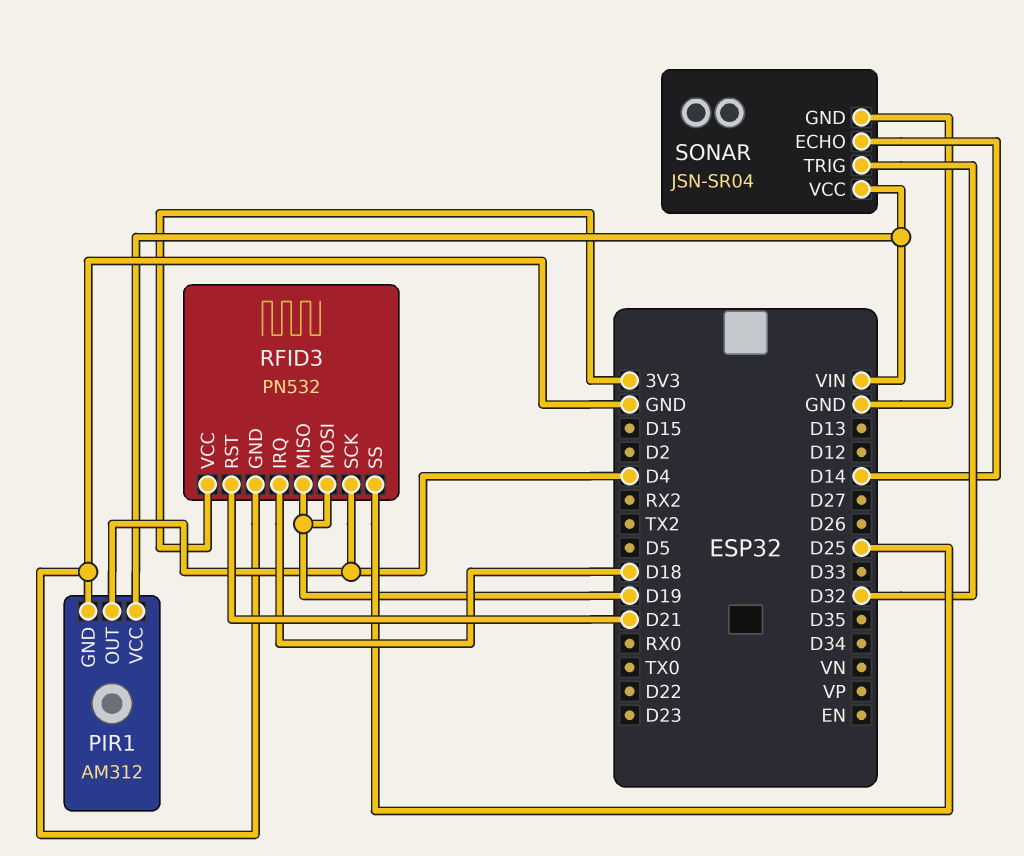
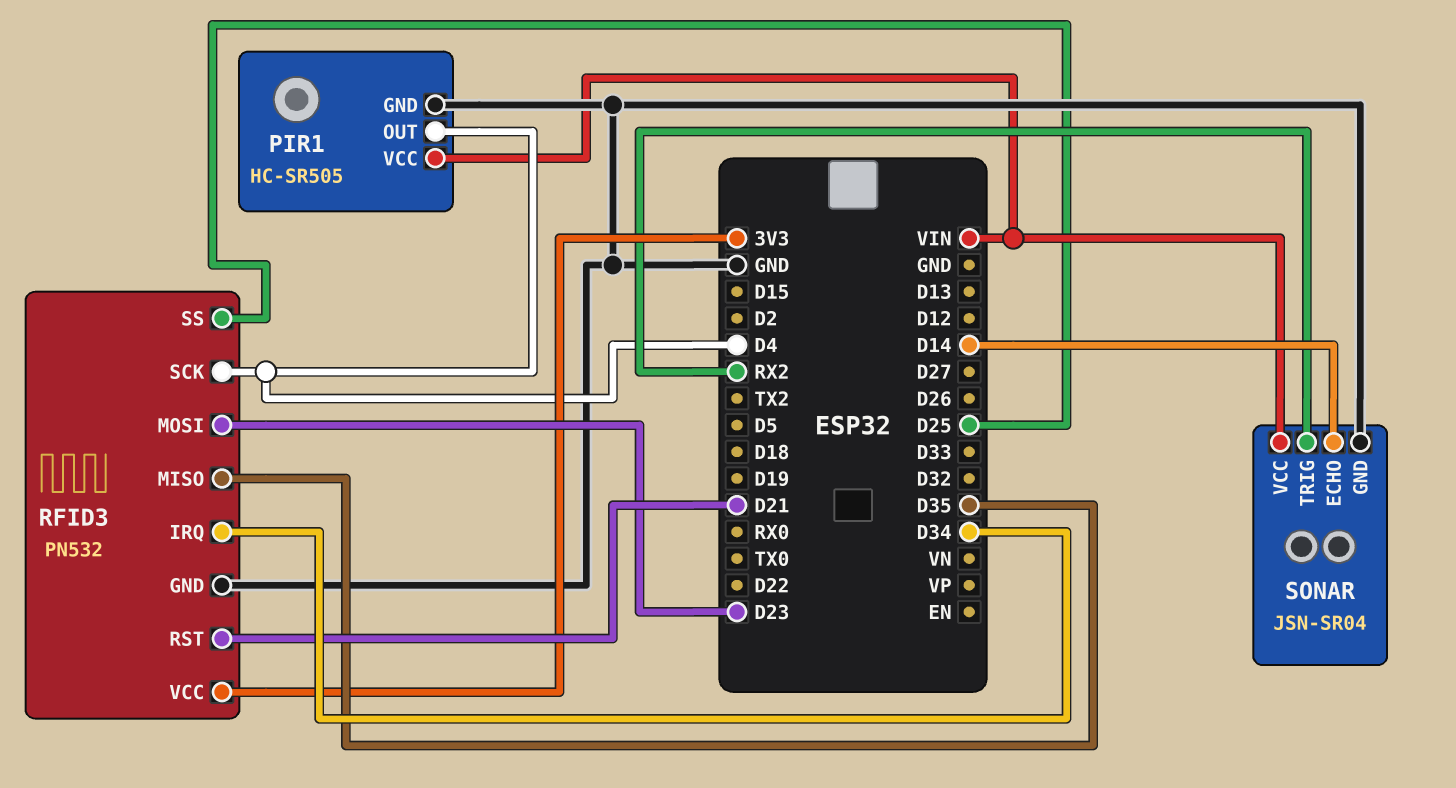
PIR1: AM312 -> HC-SR505
RFID3 pin IRQ: D18 -> D34
RFID3 pin MISO: D19 -> D35
RFID3 pin MOSI: D19 -> D23
SONAR pin TRIG: D32 -> RX2

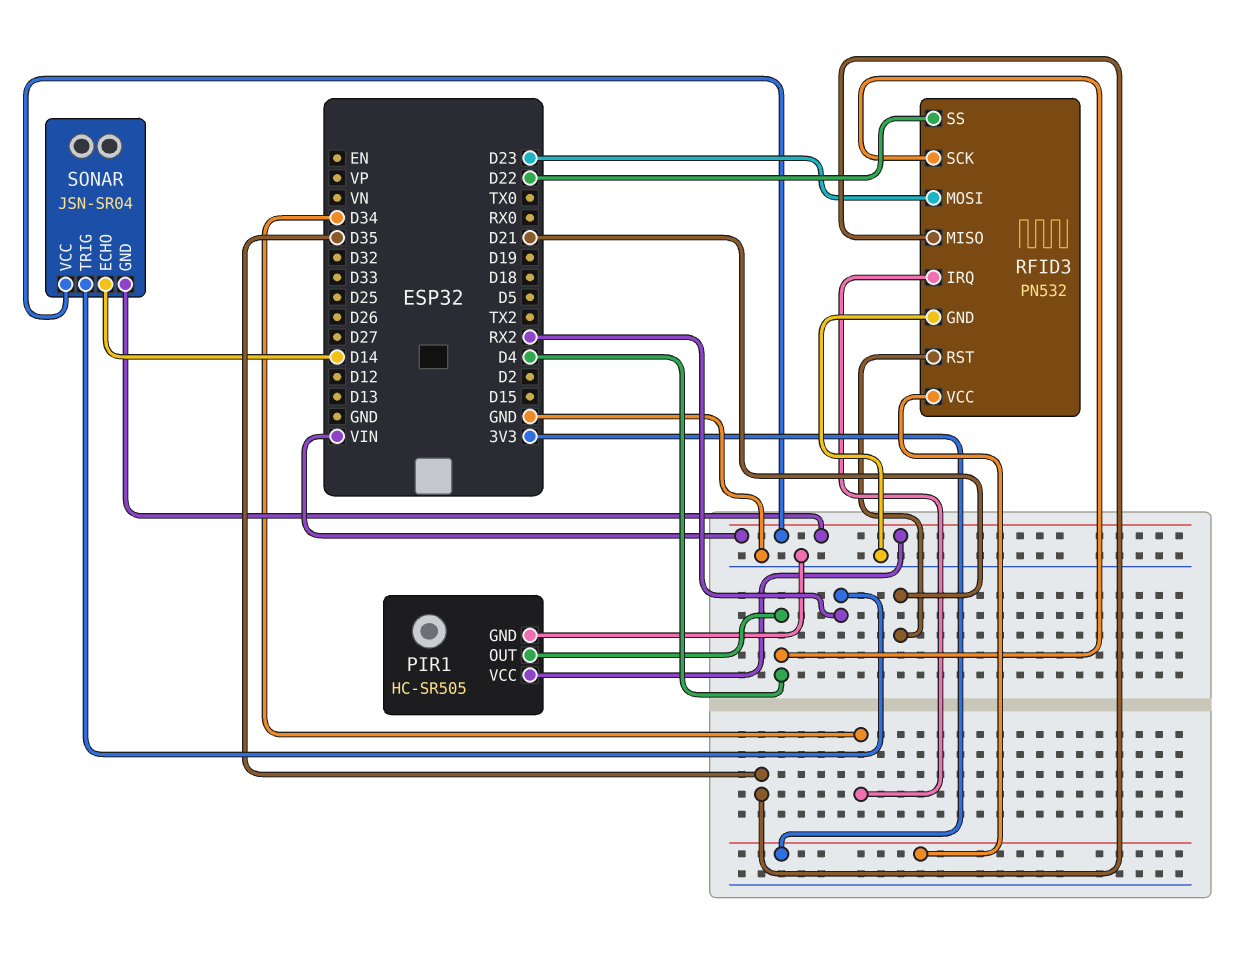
RFID3 pin SS: D25 -> D22
SONAR pin GND: GND -> VIN

